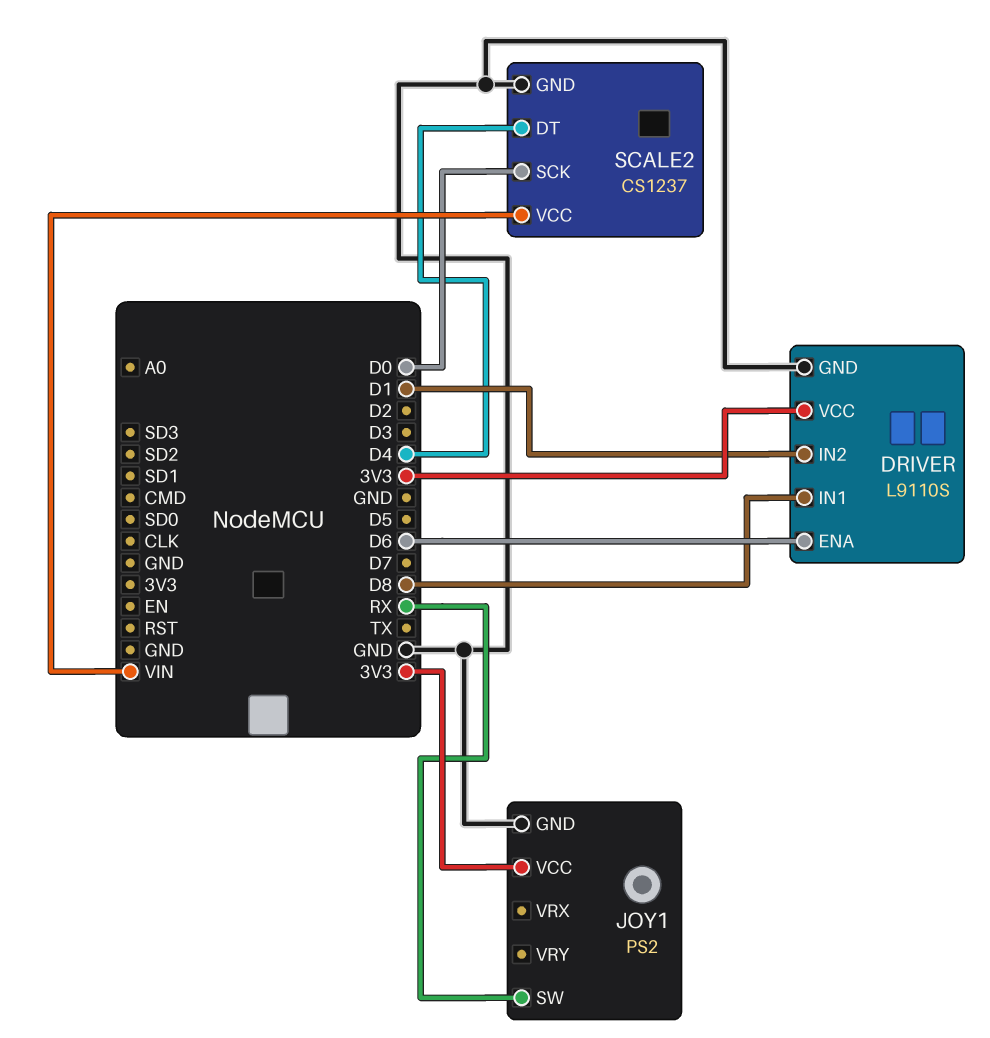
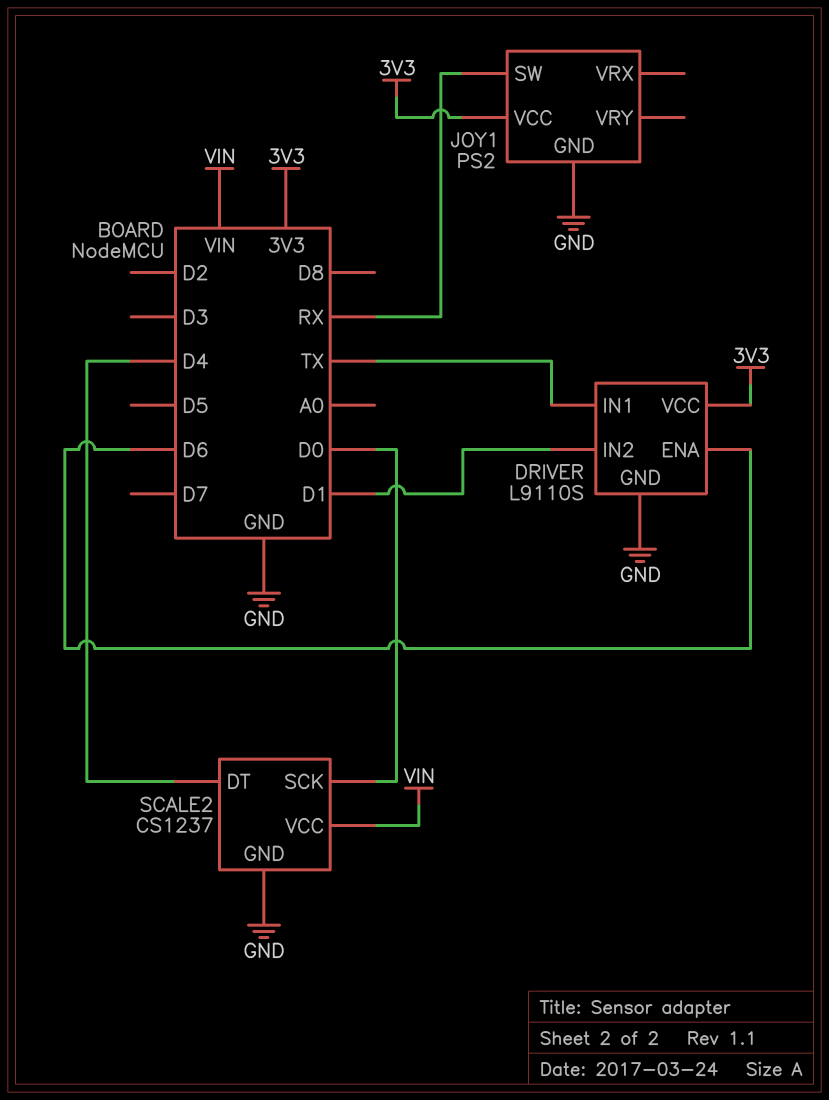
DRIVER pin IN1: D8 -> TX

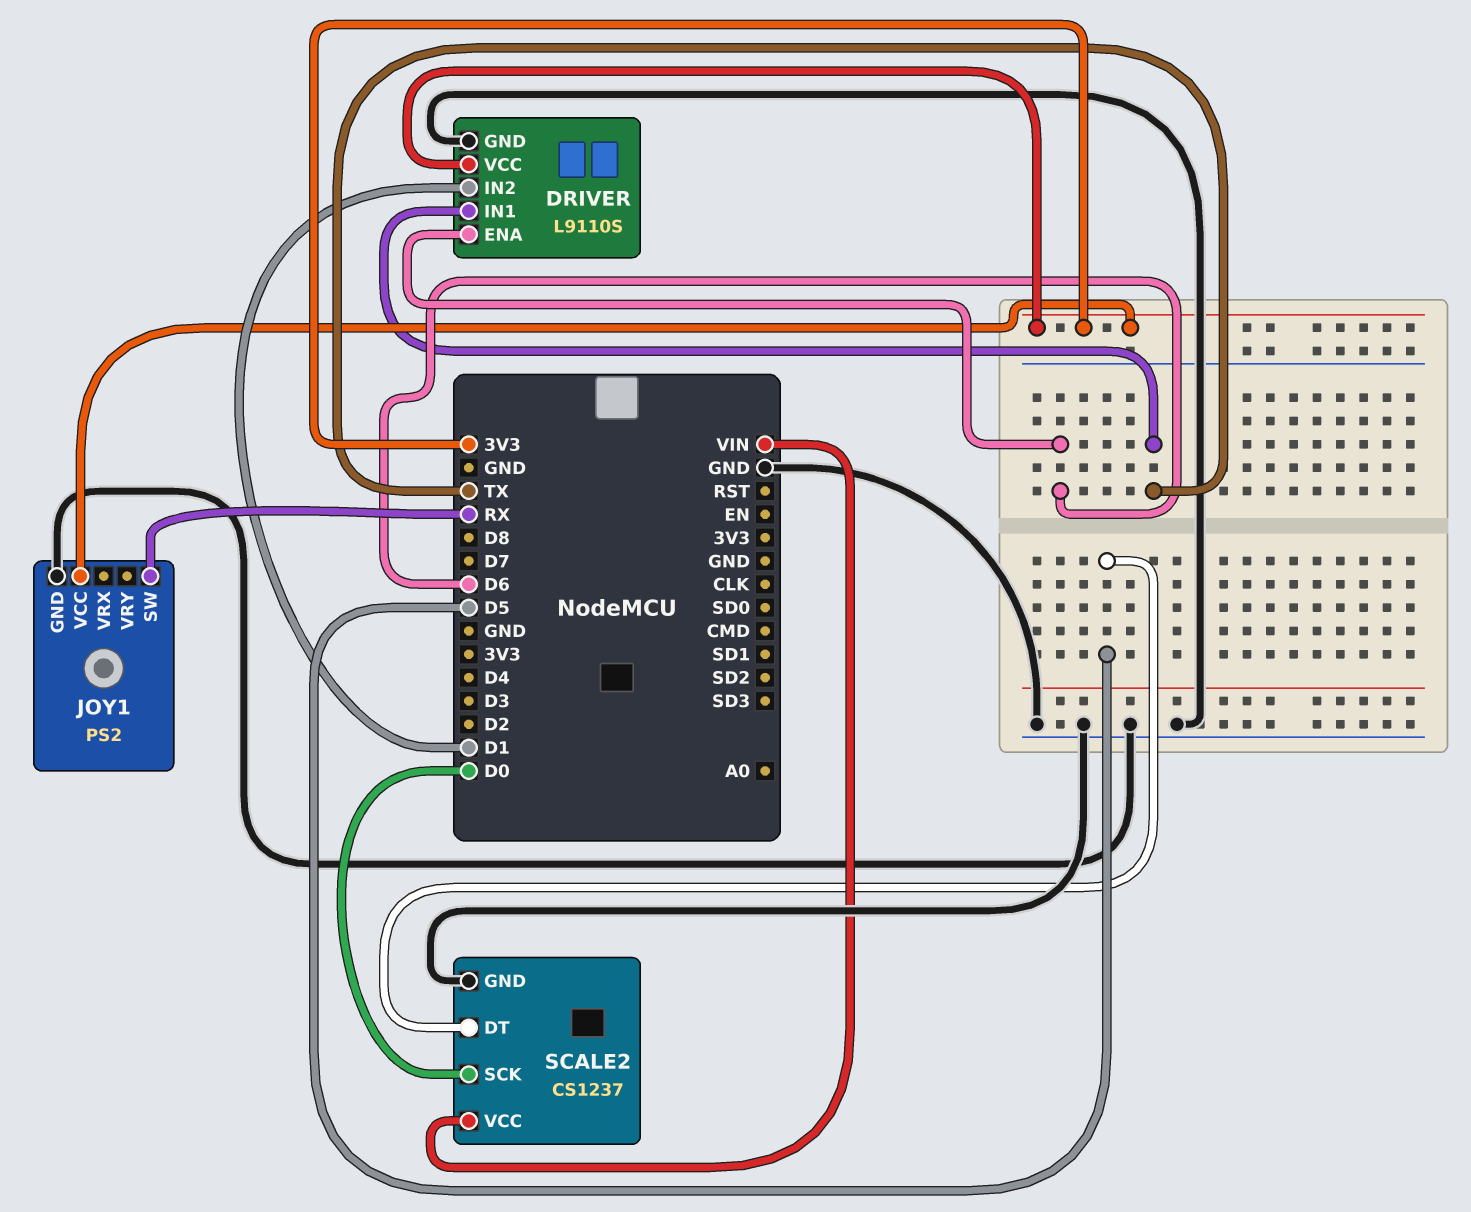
SCALE2 pin DT: D4 -> D5

